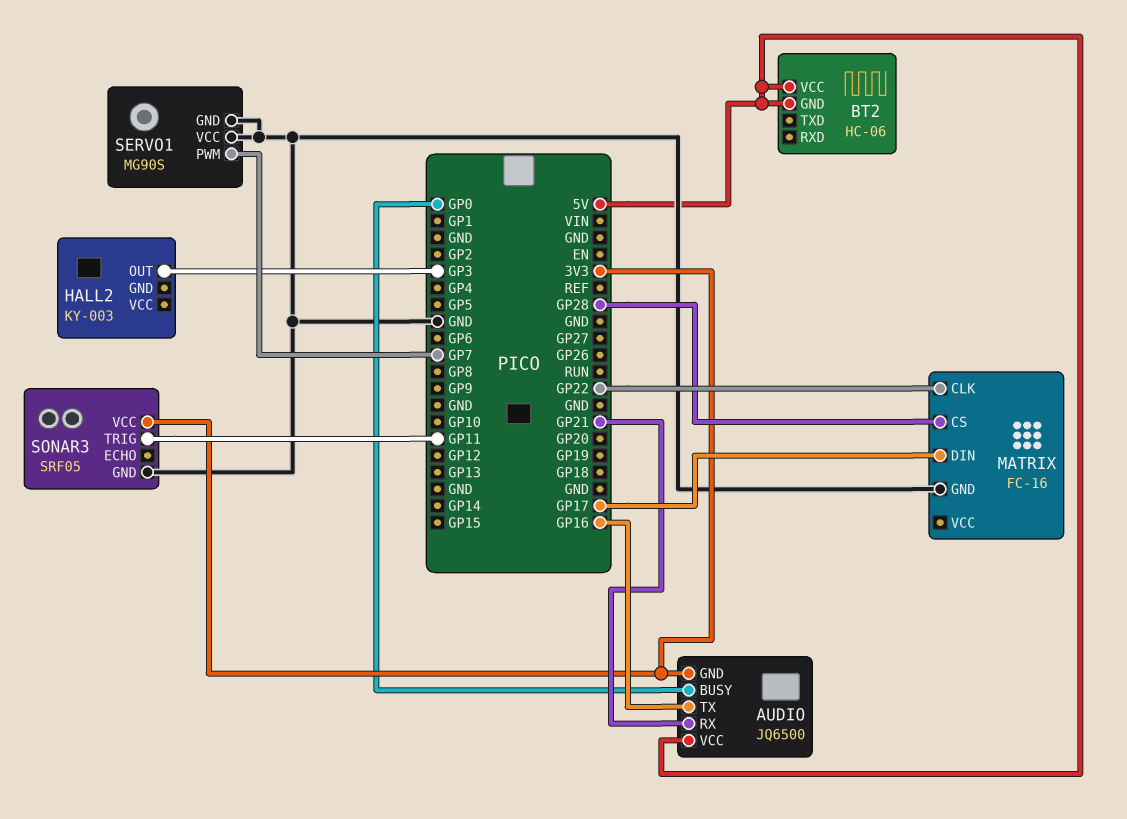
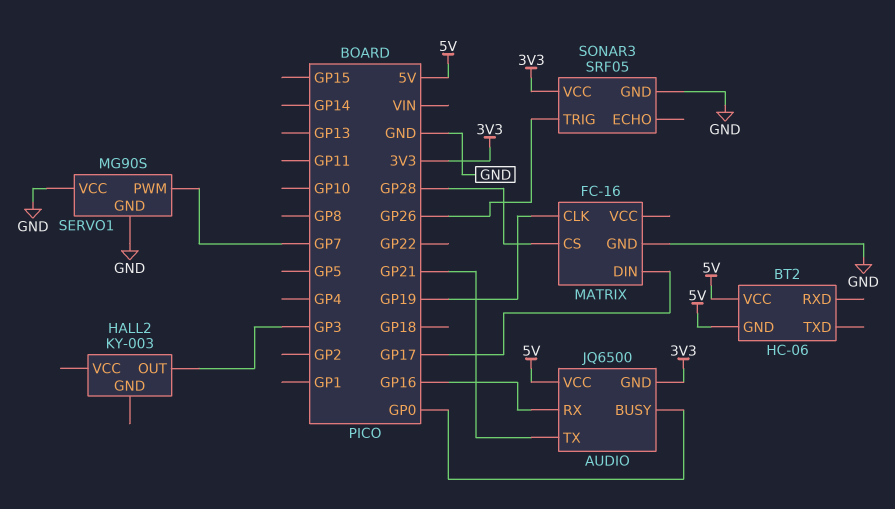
AUDIO pin RX: GP21 -> GP16
AUDIO pin TX: GP16 -> GP21
MATRIX pin CLK: GP22 -> GP19
SONAR3 pin TRIG: GP11 -> GP26

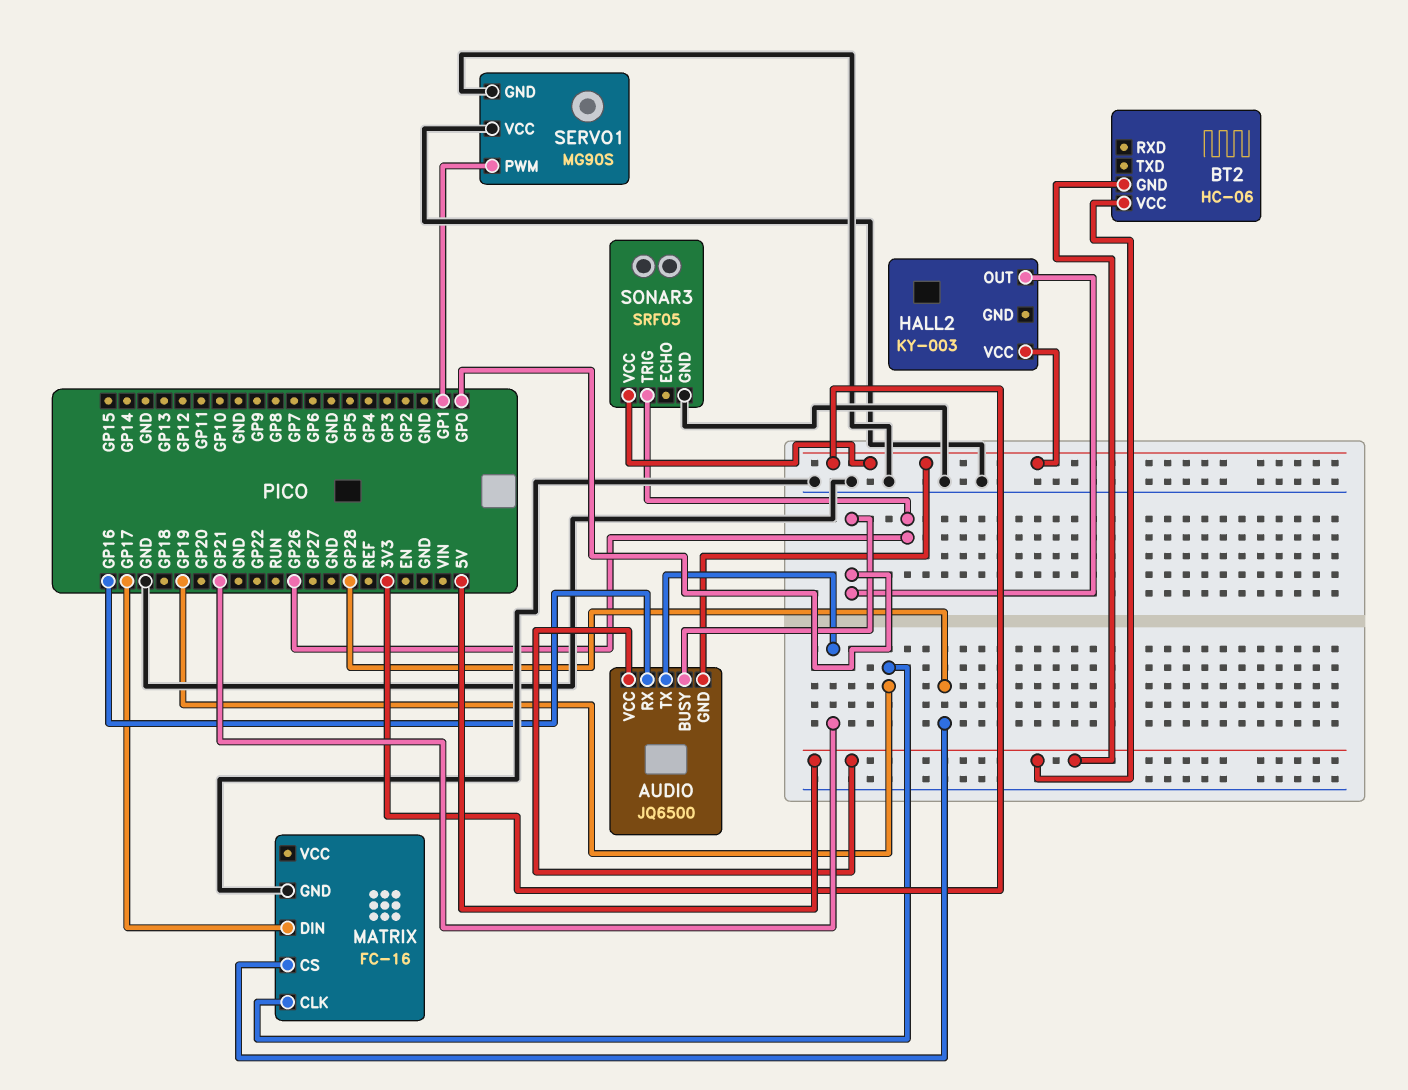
HALL2 pin OUT: GP3 -> GP0
HALL2 pin VCC: none -> 3V3
SERVO1 pin PWM: GP7 -> GP1

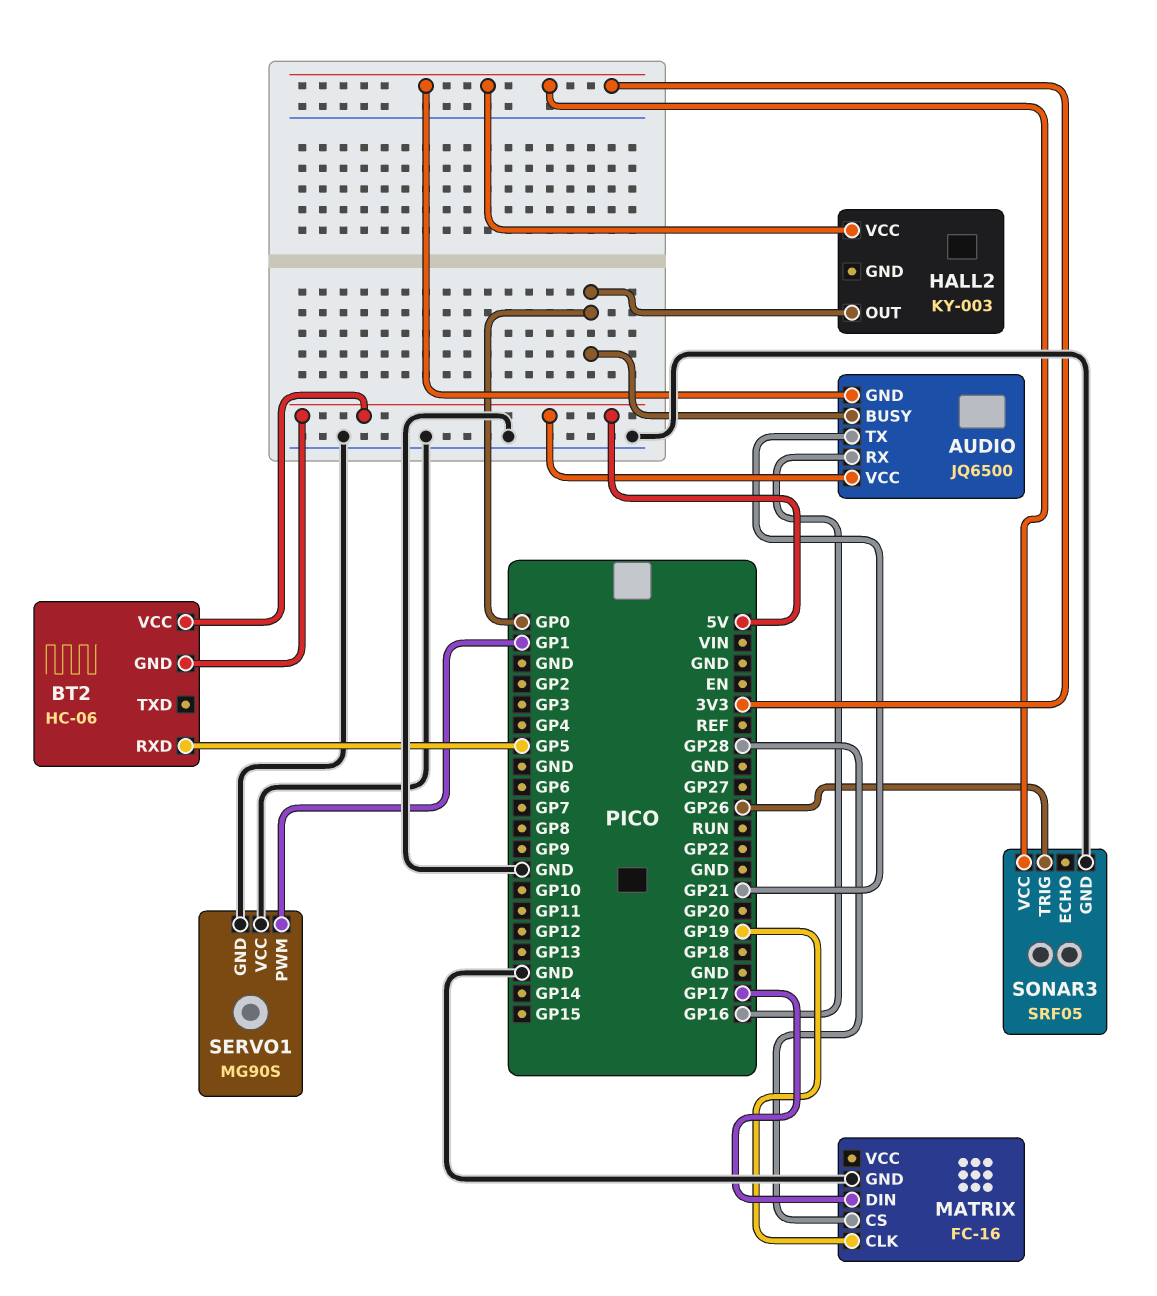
BT2 pin RXD: none -> GP5

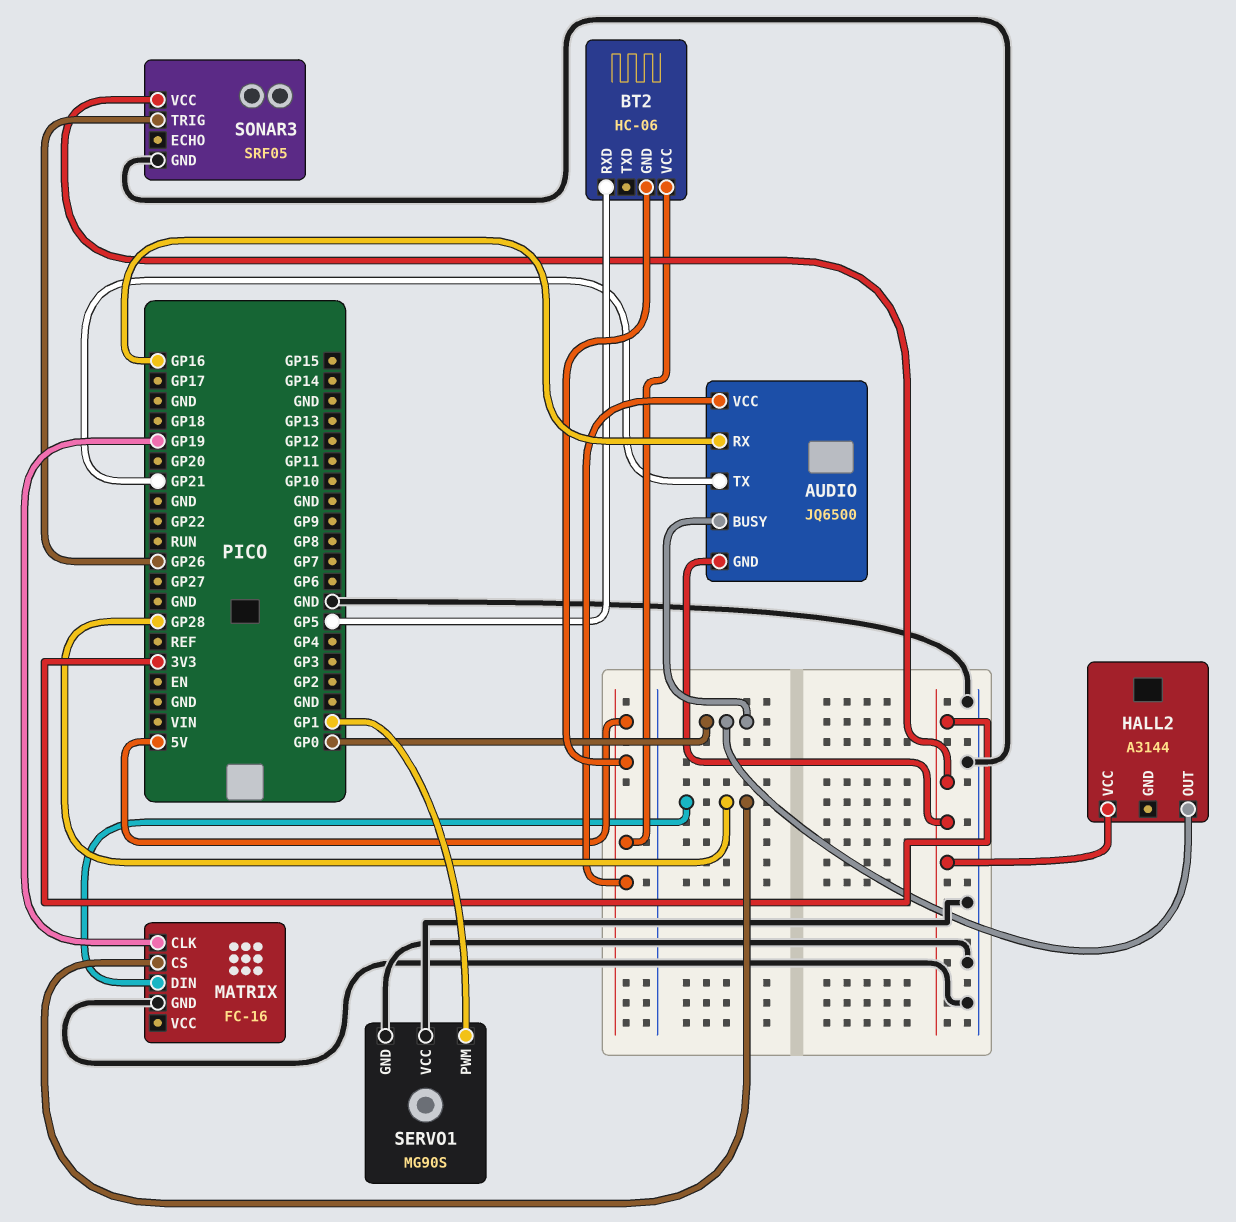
HALL2: KY-003 -> A3144
MATRIX pin DIN: GP17 -> GP28

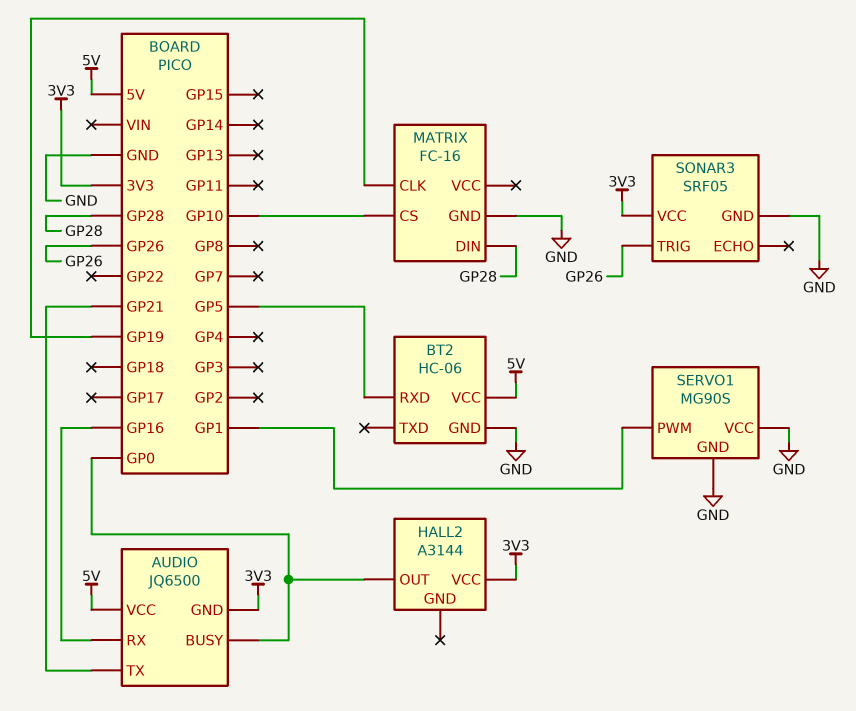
BT2 pin GND: 5V -> GND
MATRIX pin CS: GP28 -> GP10

